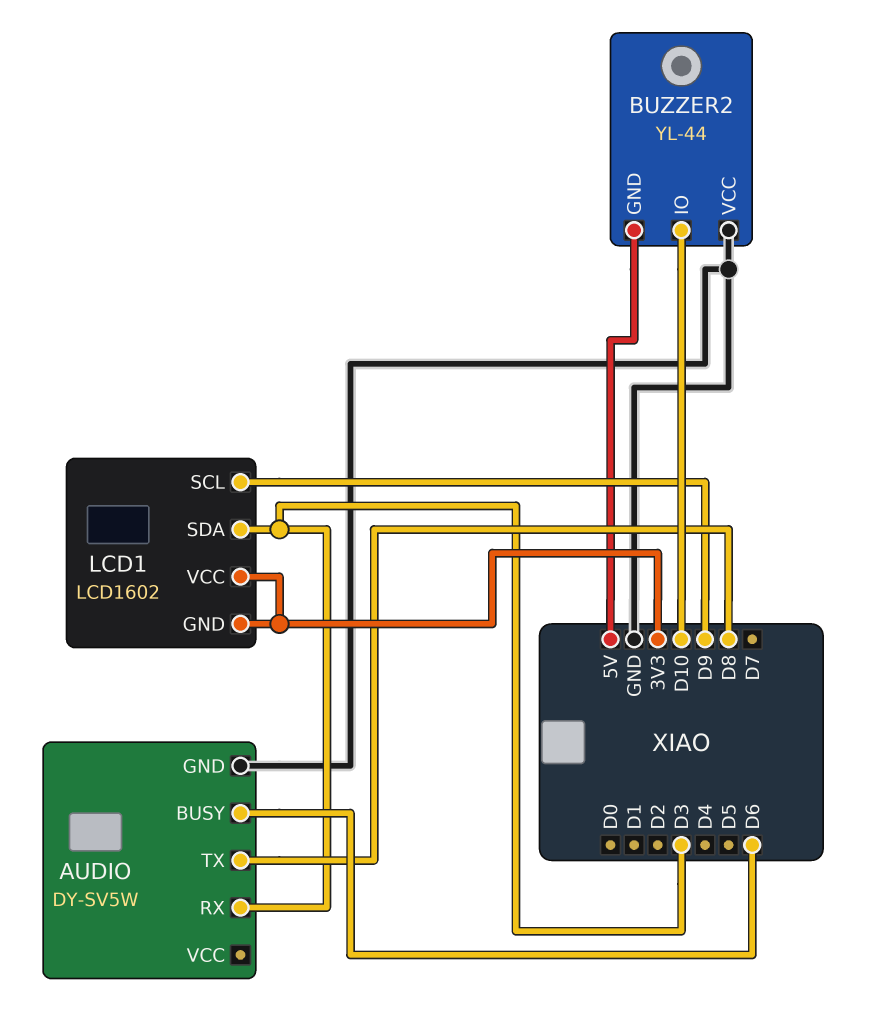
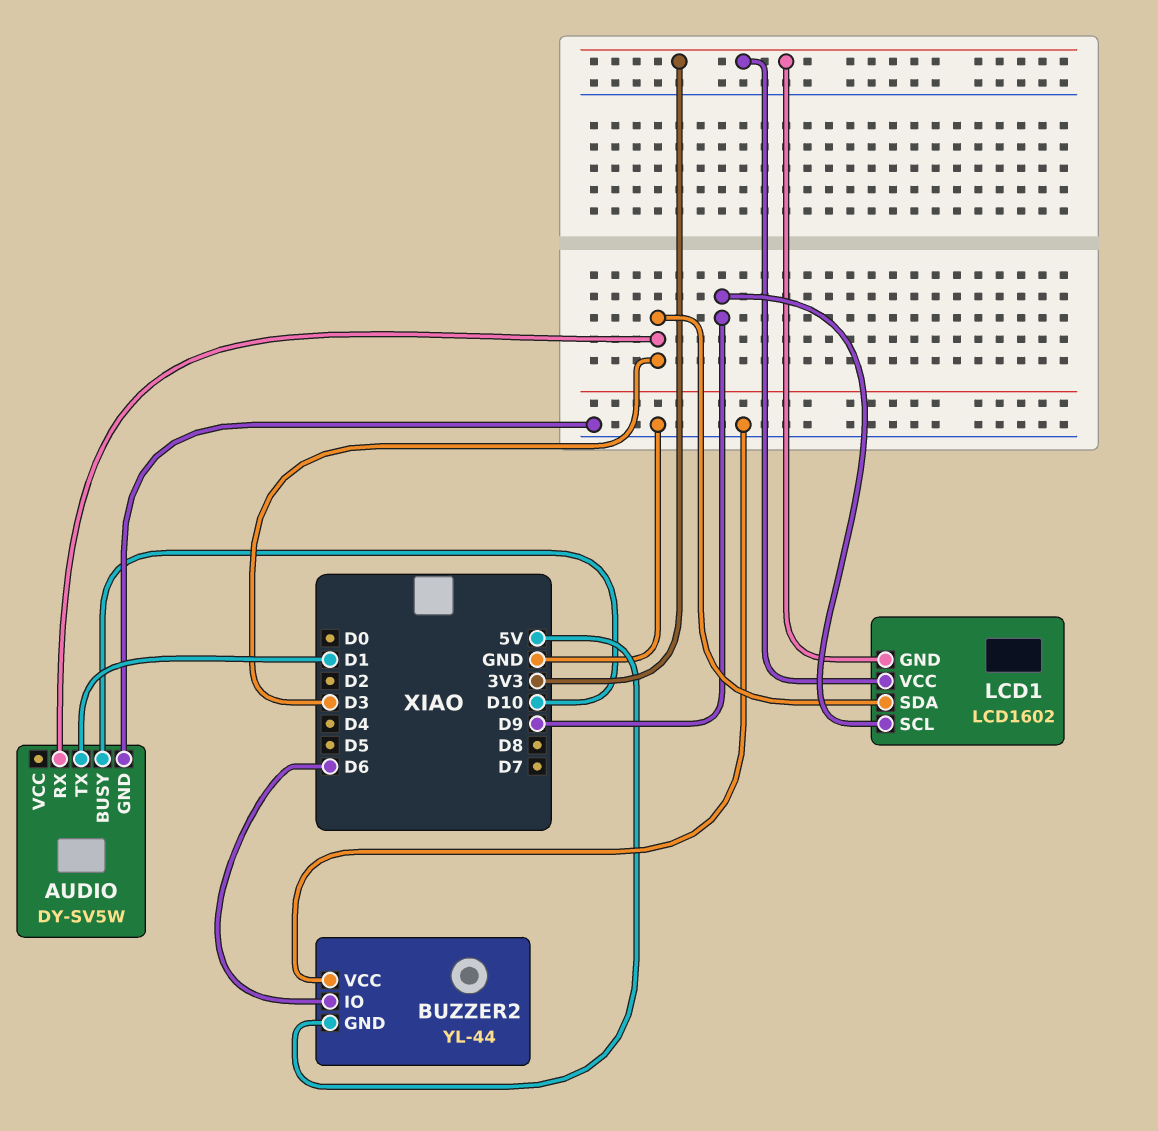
AUDIO pin BUSY: D6 -> D10
AUDIO pin TX: D8 -> D1
BUZZER2 pin IO: D10 -> D6

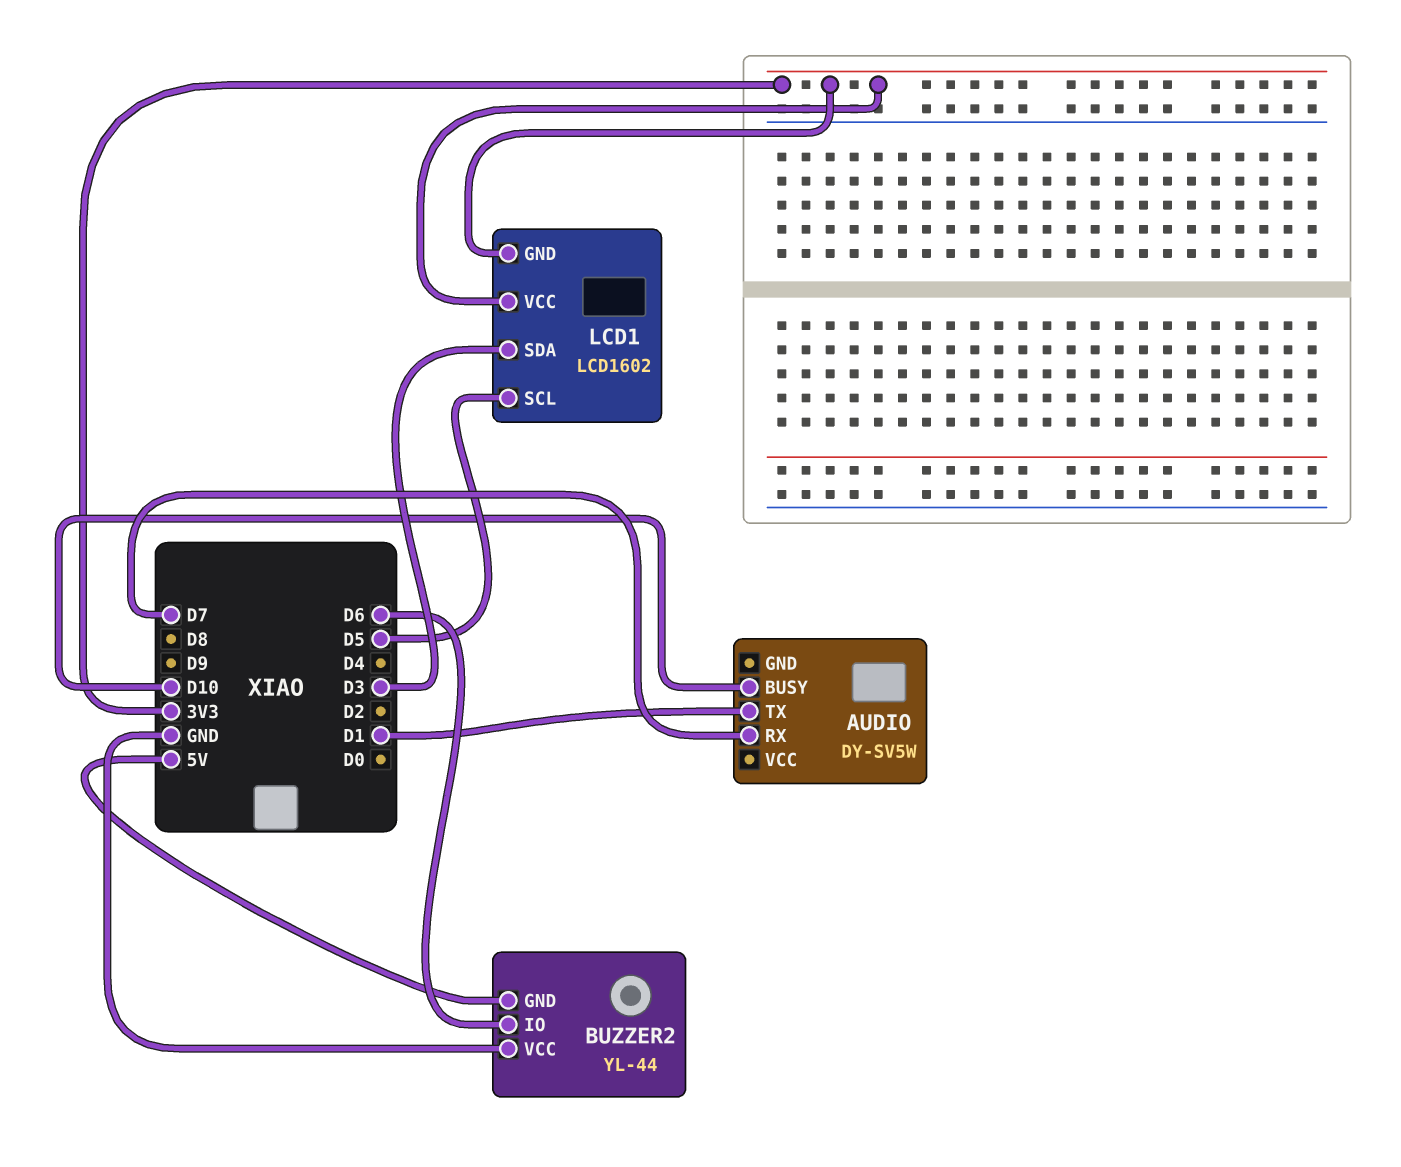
AUDIO pin GND: GND -> none
AUDIO pin RX: D3 -> D7
LCD1 pin SCL: D9 -> D5

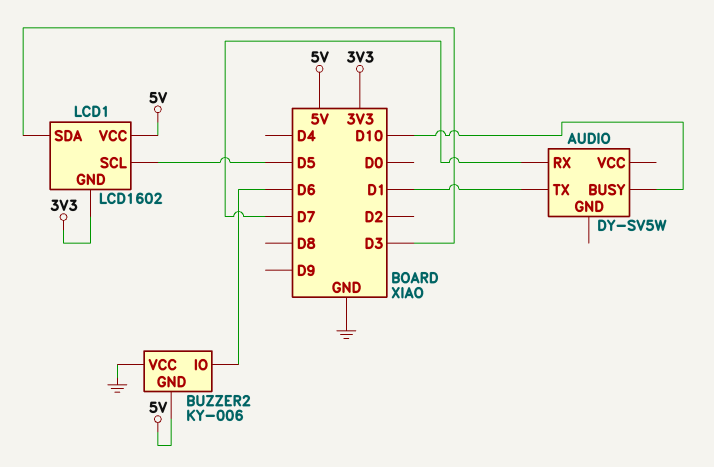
BUZZER2: YL-44 -> KY-006
LCD1 pin VCC: 3V3 -> 5V

